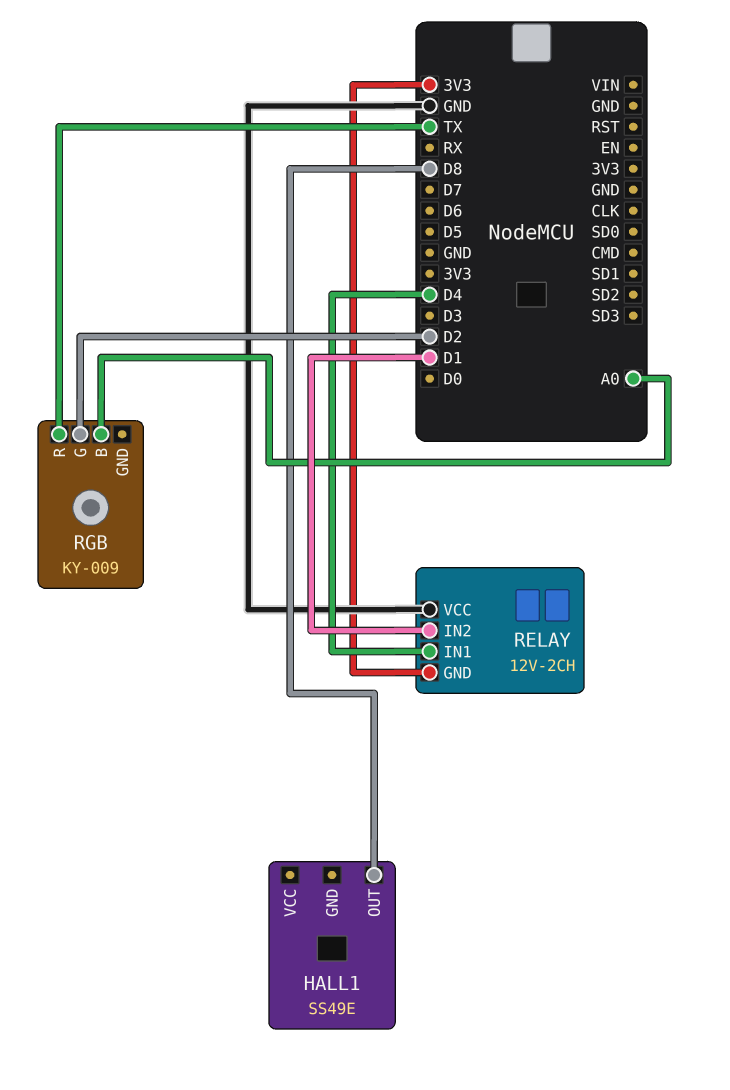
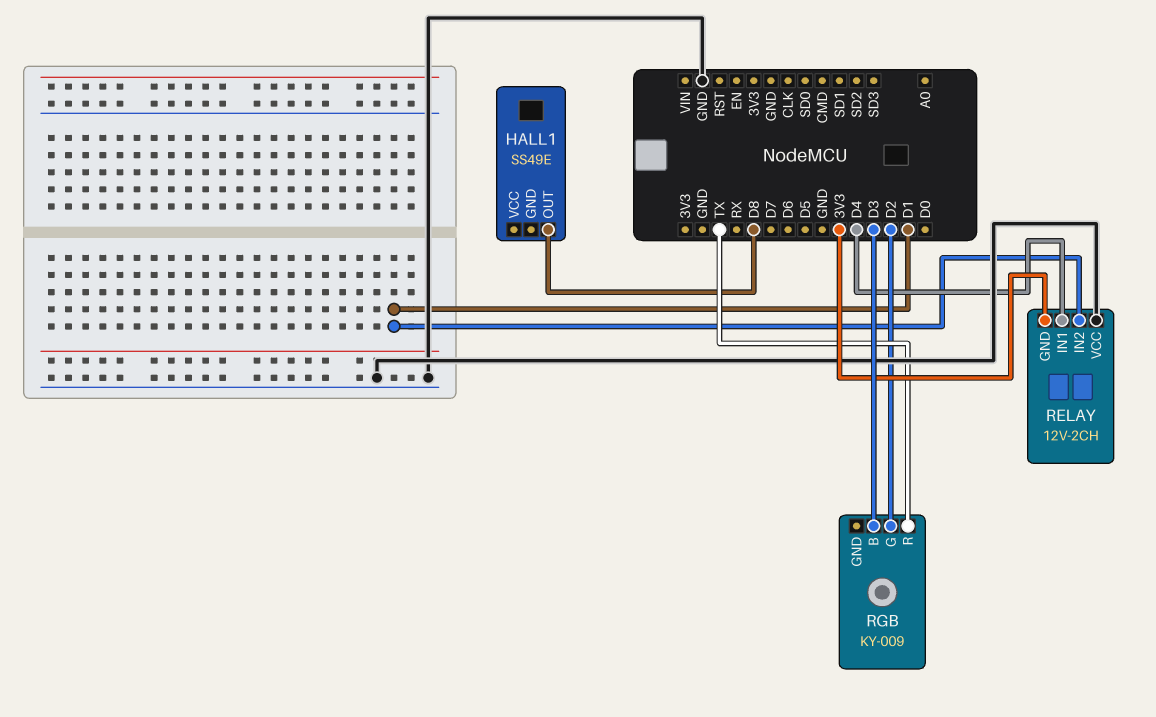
RGB pin B: A0 -> D3

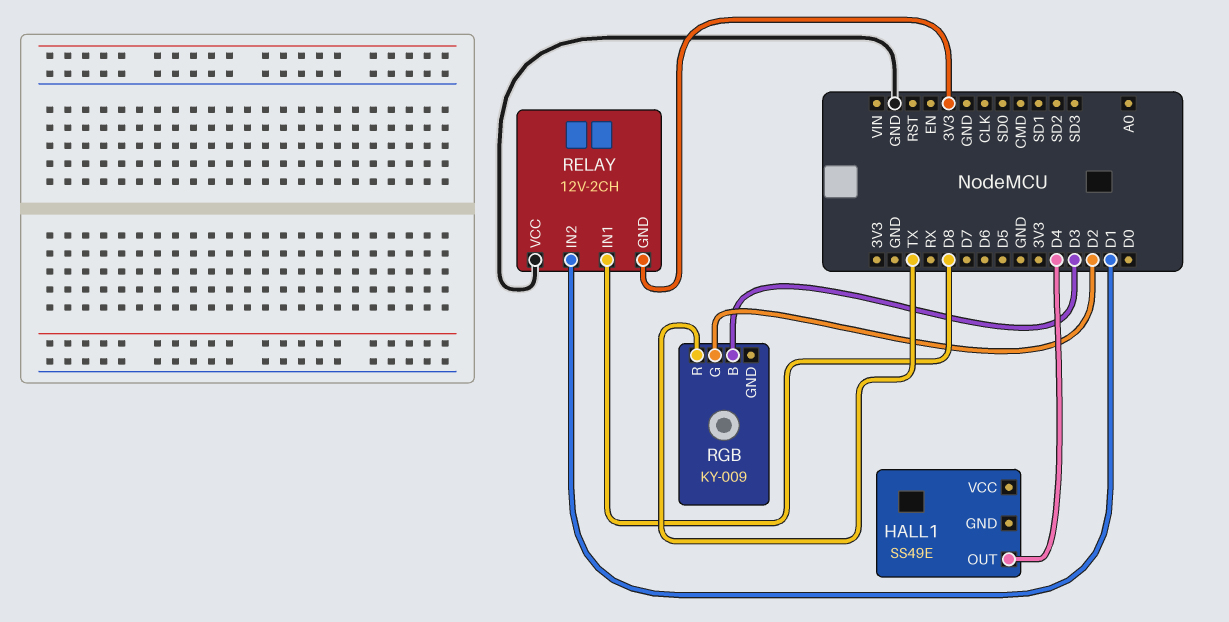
HALL1 pin OUT: D8 -> D4
RELAY pin IN1: D4 -> D8

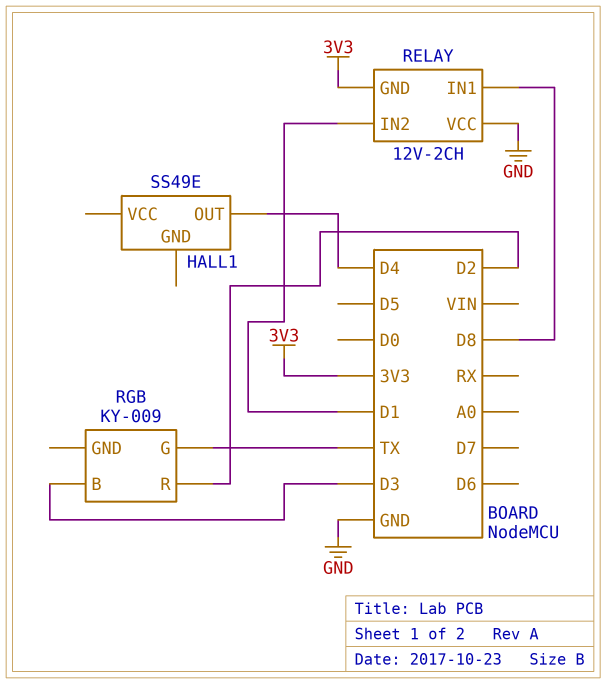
RGB pin G: D2 -> TX
RGB pin R: TX -> D2

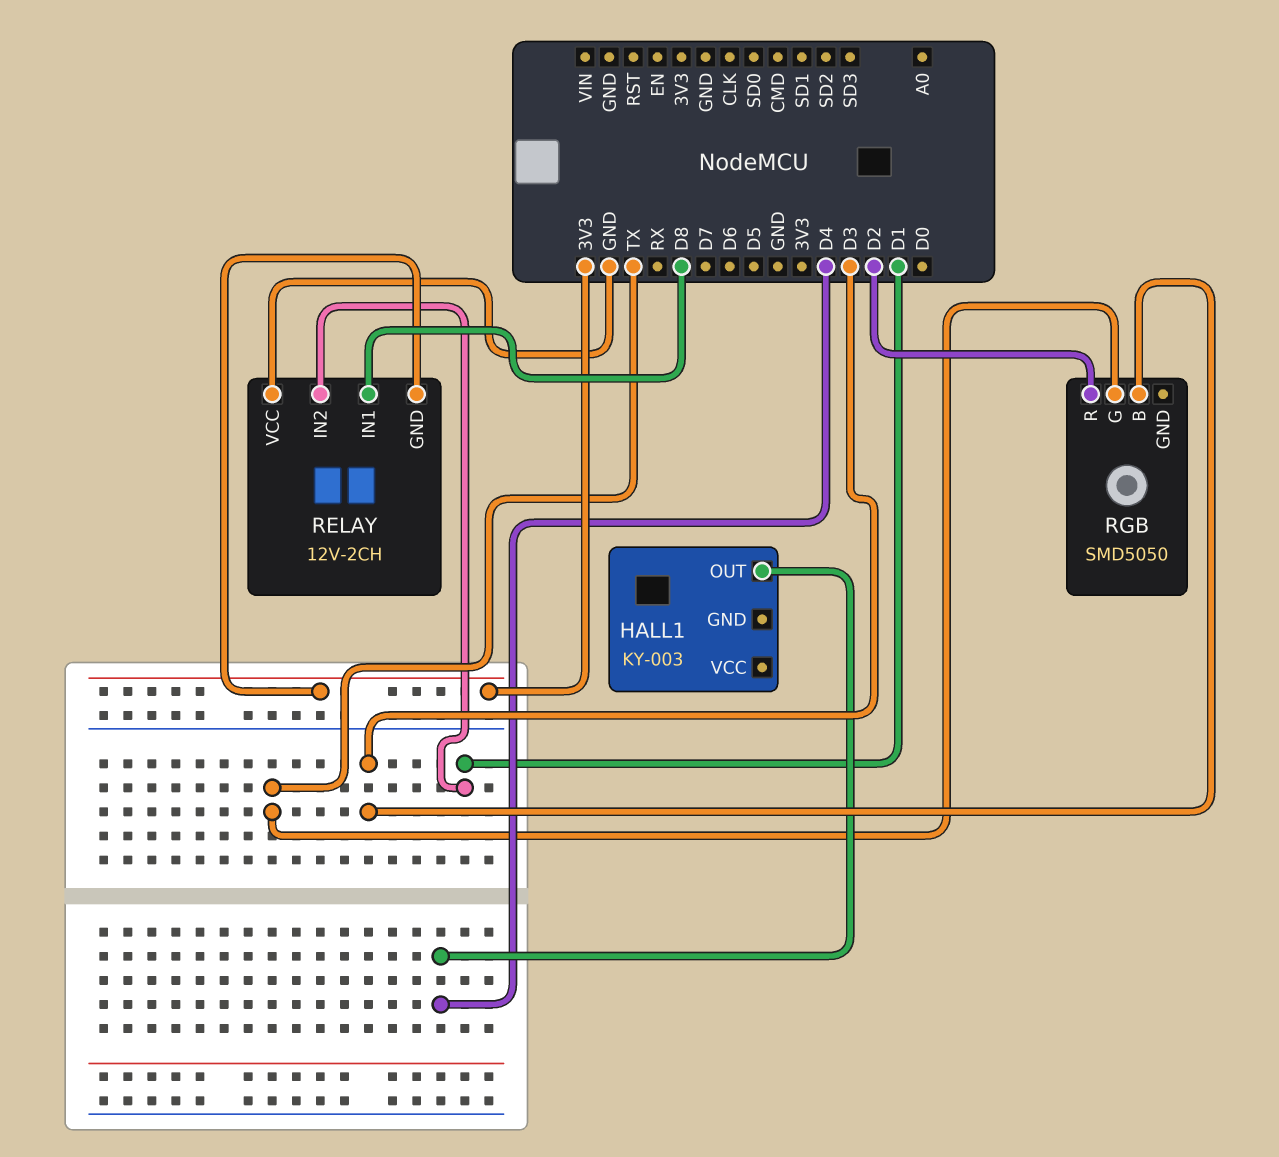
HALL1: SS49E -> KY-003
RGB: KY-009 -> SMD5050

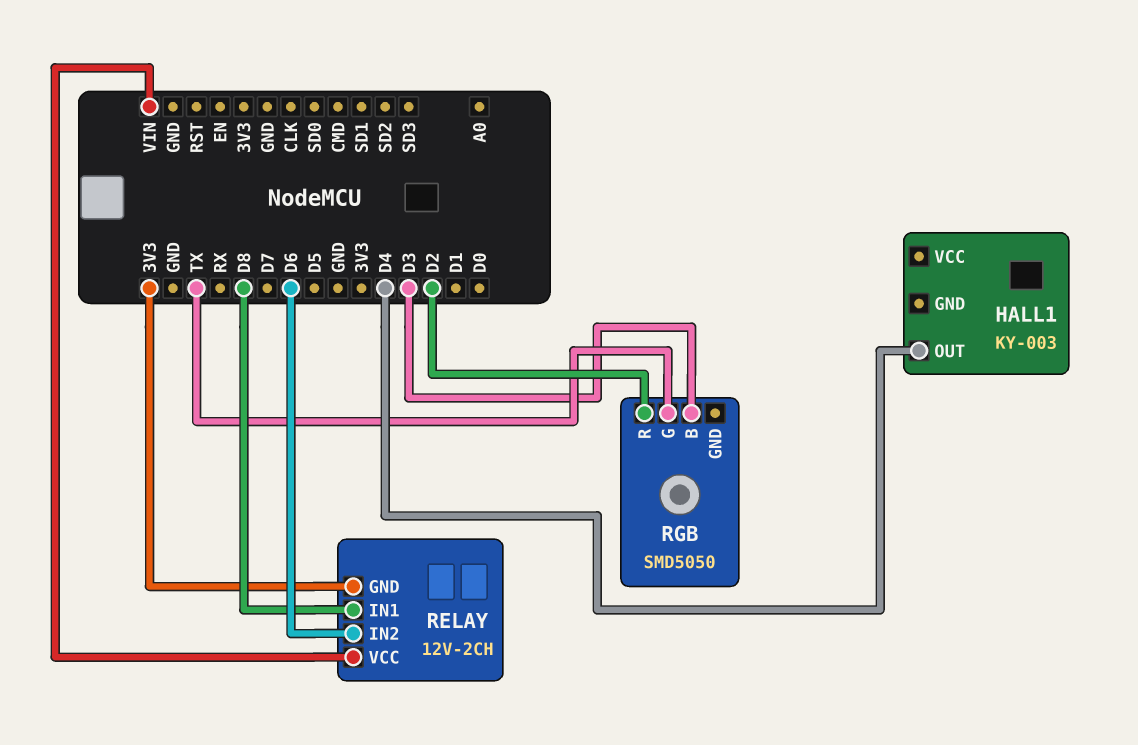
RELAY pin IN2: D1 -> D6
RELAY pin VCC: GND -> VIN

